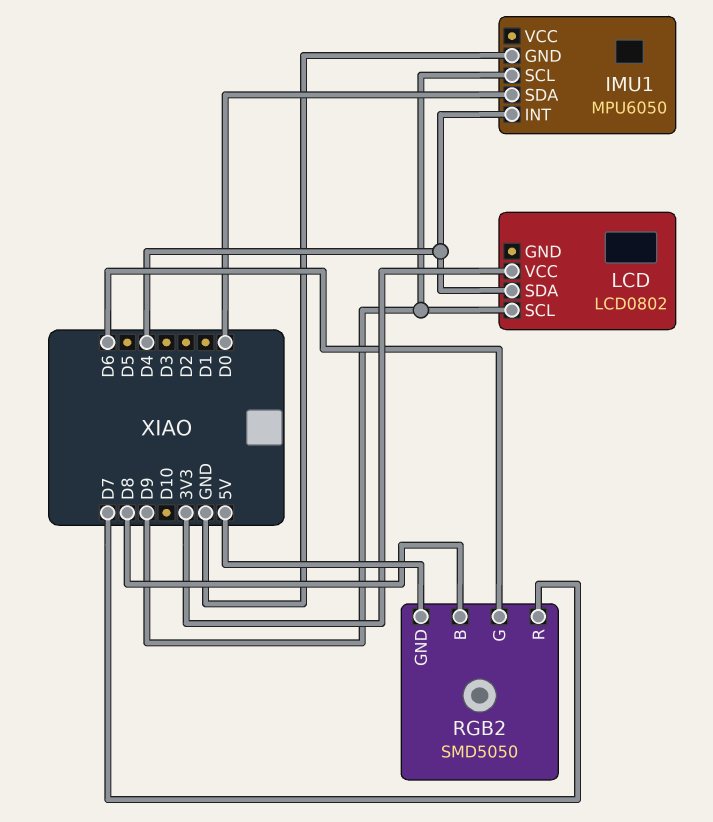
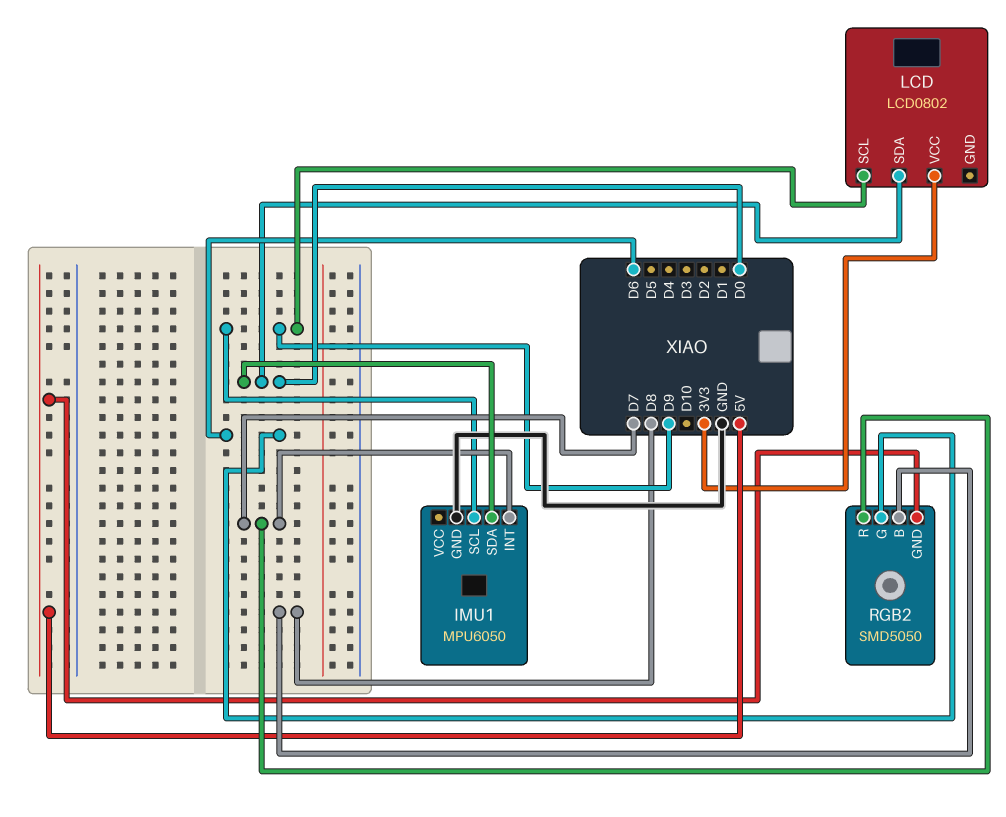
IMU1 pin INT: D4 -> D7
LCD pin SDA: D4 -> D0

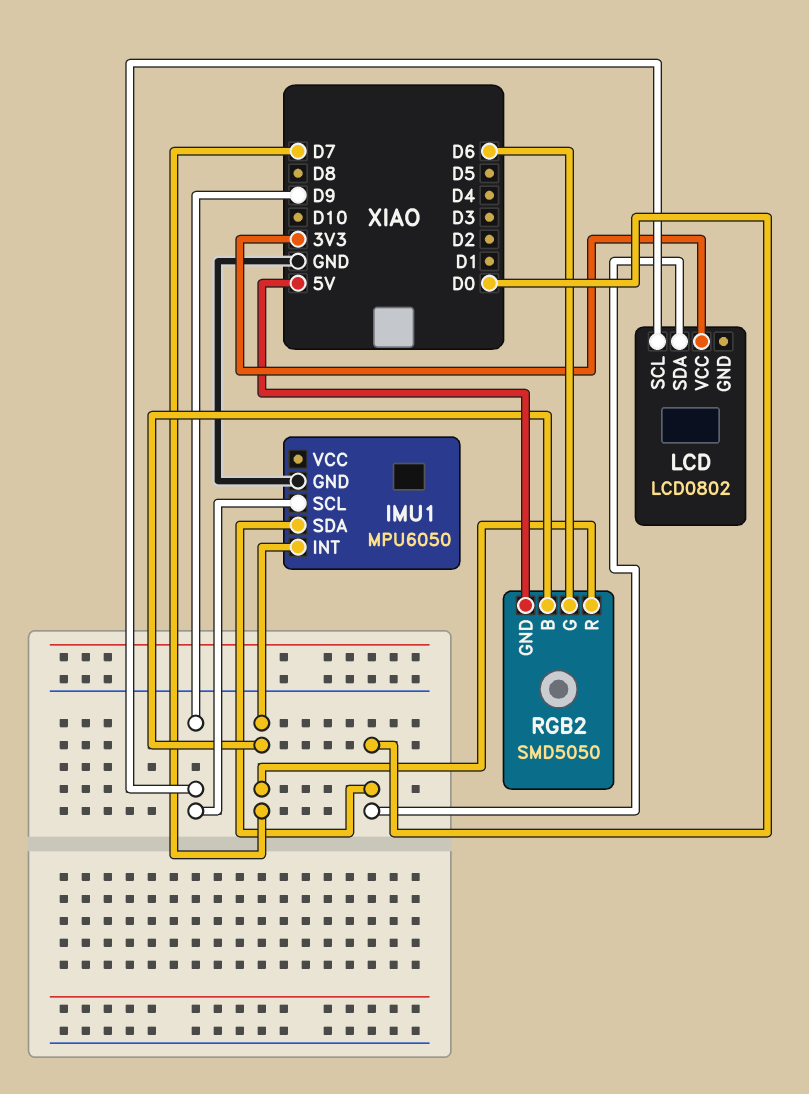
RGB2 pin B: D8 -> D7

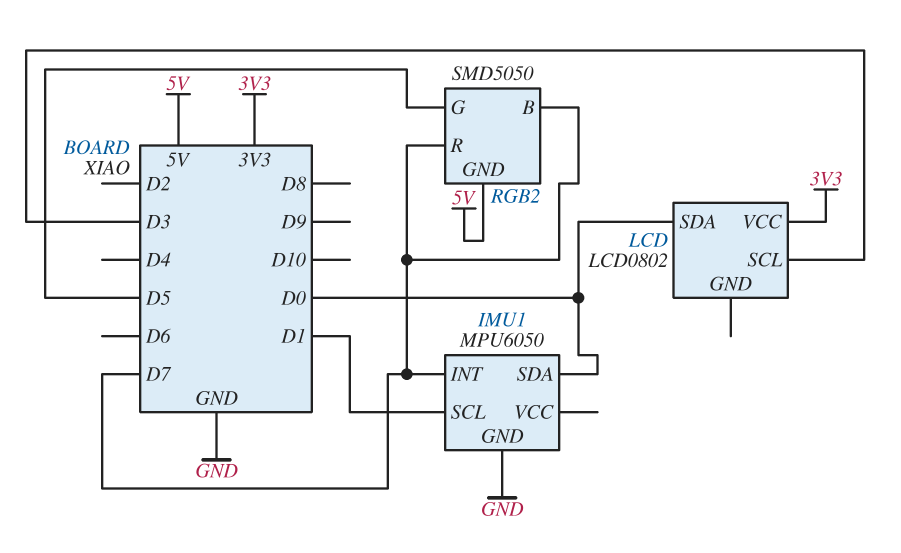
IMU1 pin SCL: D9 -> D1
LCD pin SCL: D9 -> D3
RGB2 pin G: D6 -> D5

